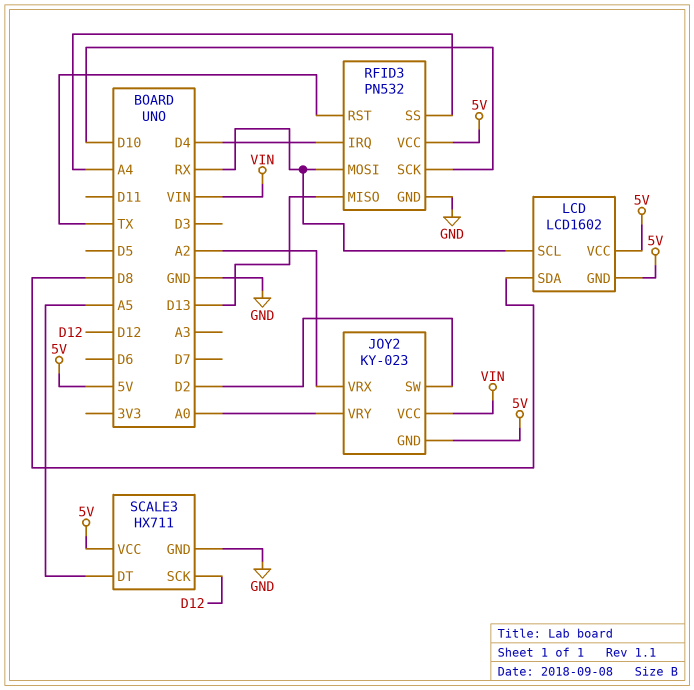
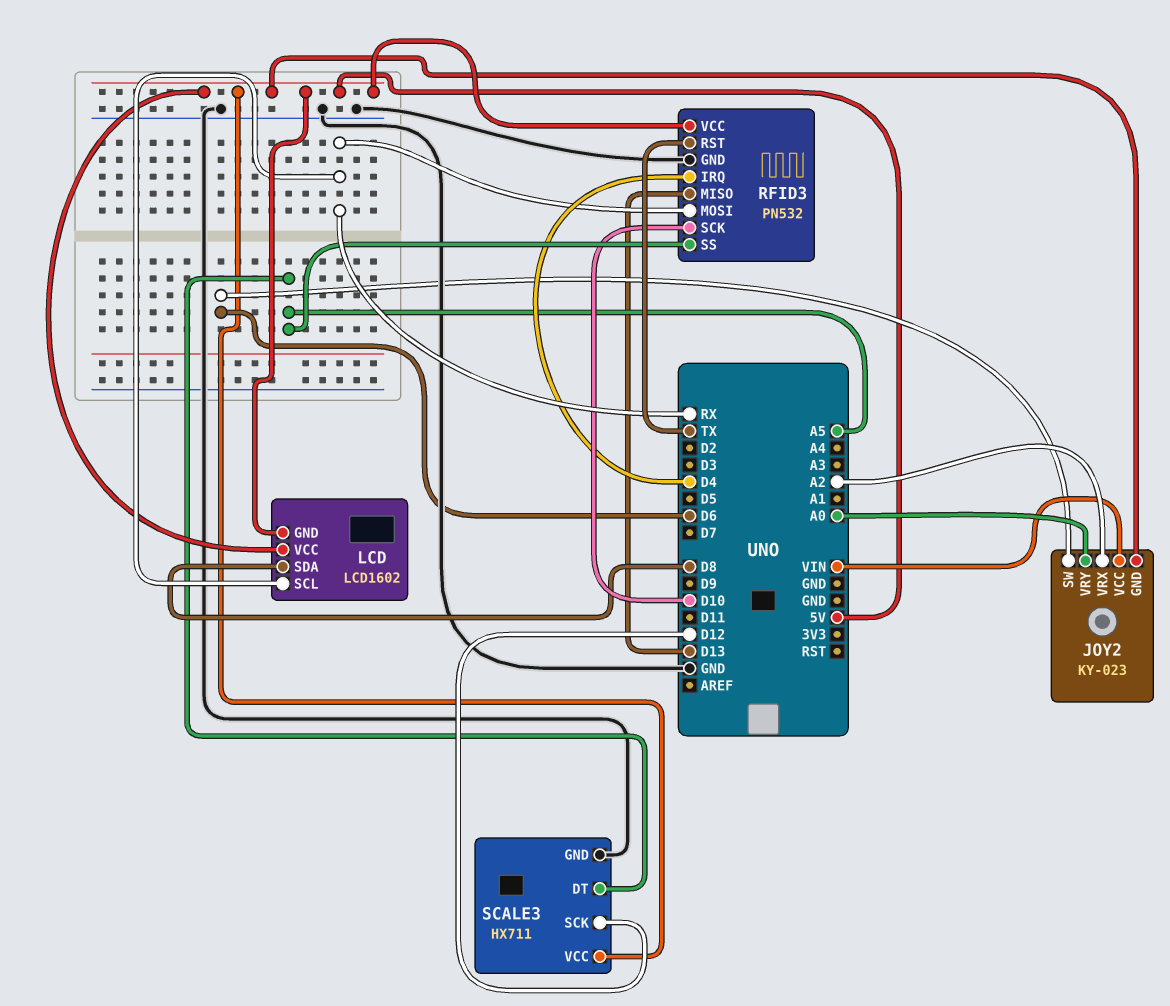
JOY2 pin SW: D2 -> D6
RFID3 pin SS: A4 -> A5

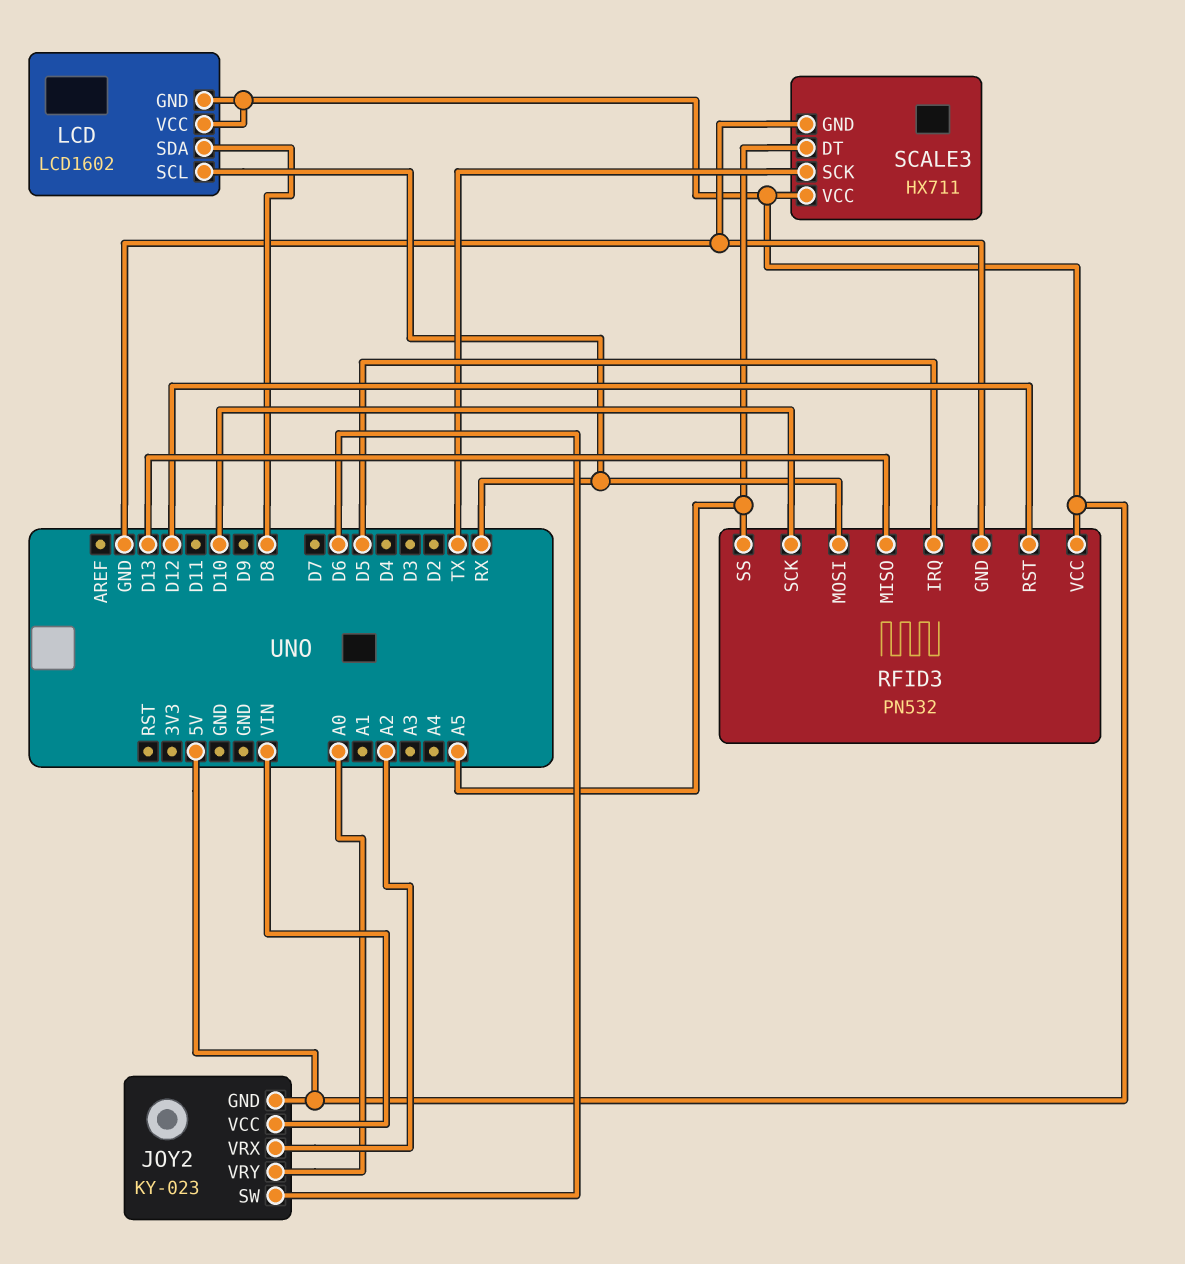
RFID3 pin IRQ: D4 -> D5
RFID3 pin RST: TX -> D12
SCALE3 pin SCK: D12 -> TX

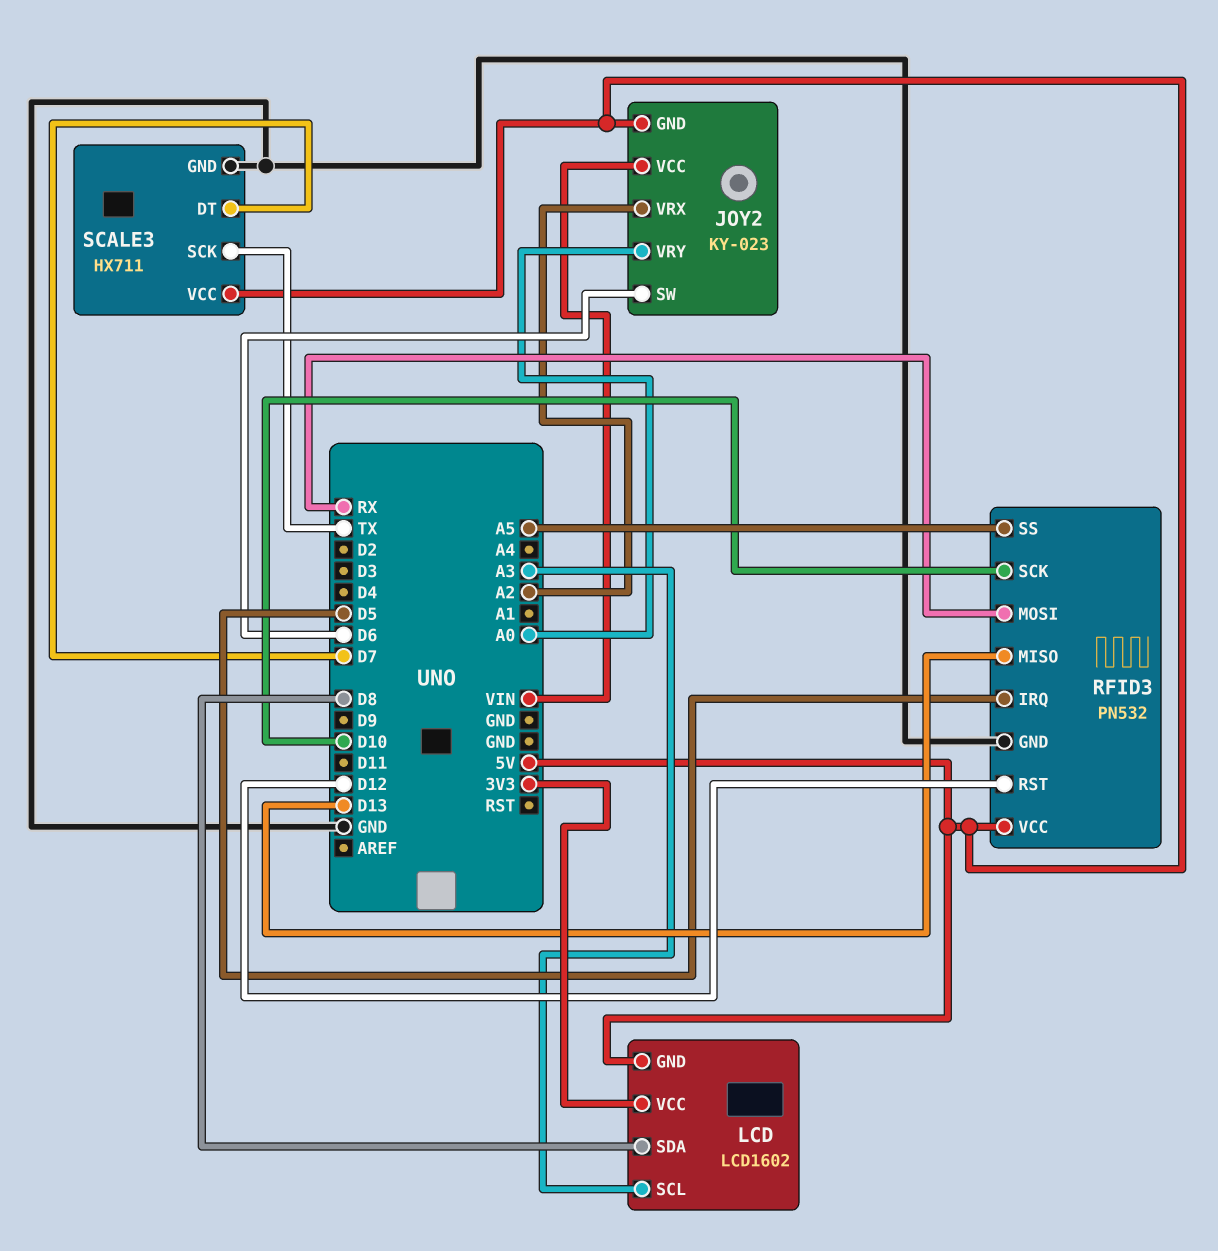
LCD pin SCL: RX -> A3
LCD pin VCC: 5V -> 3V3
SCALE3 pin DT: A5 -> D7

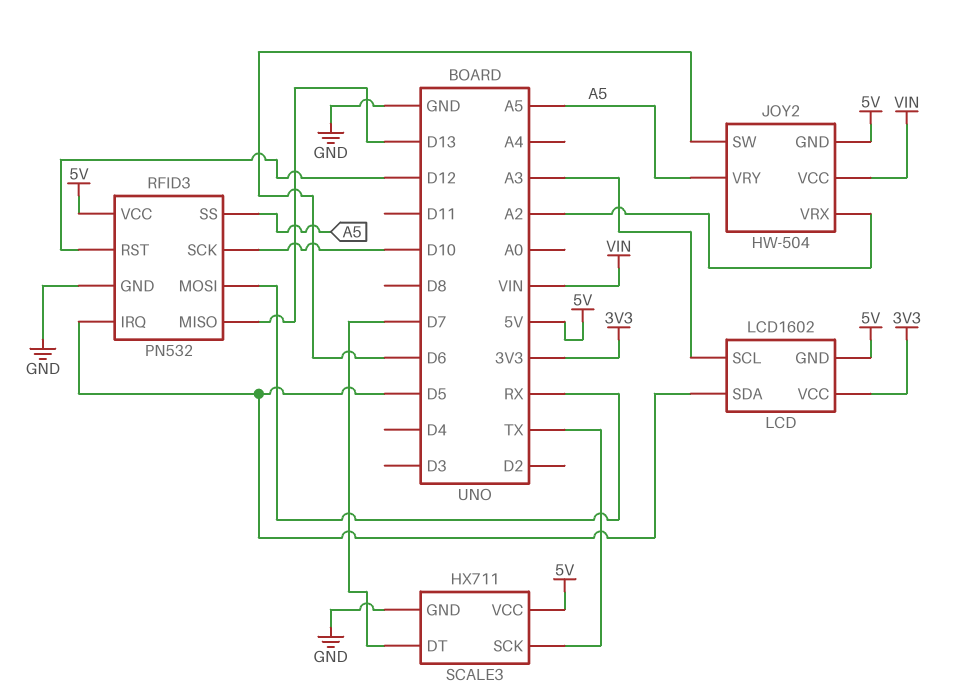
JOY2: KY-023 -> HW-504
JOY2 pin VRY: A0 -> A5
LCD pin SDA: D8 -> D5

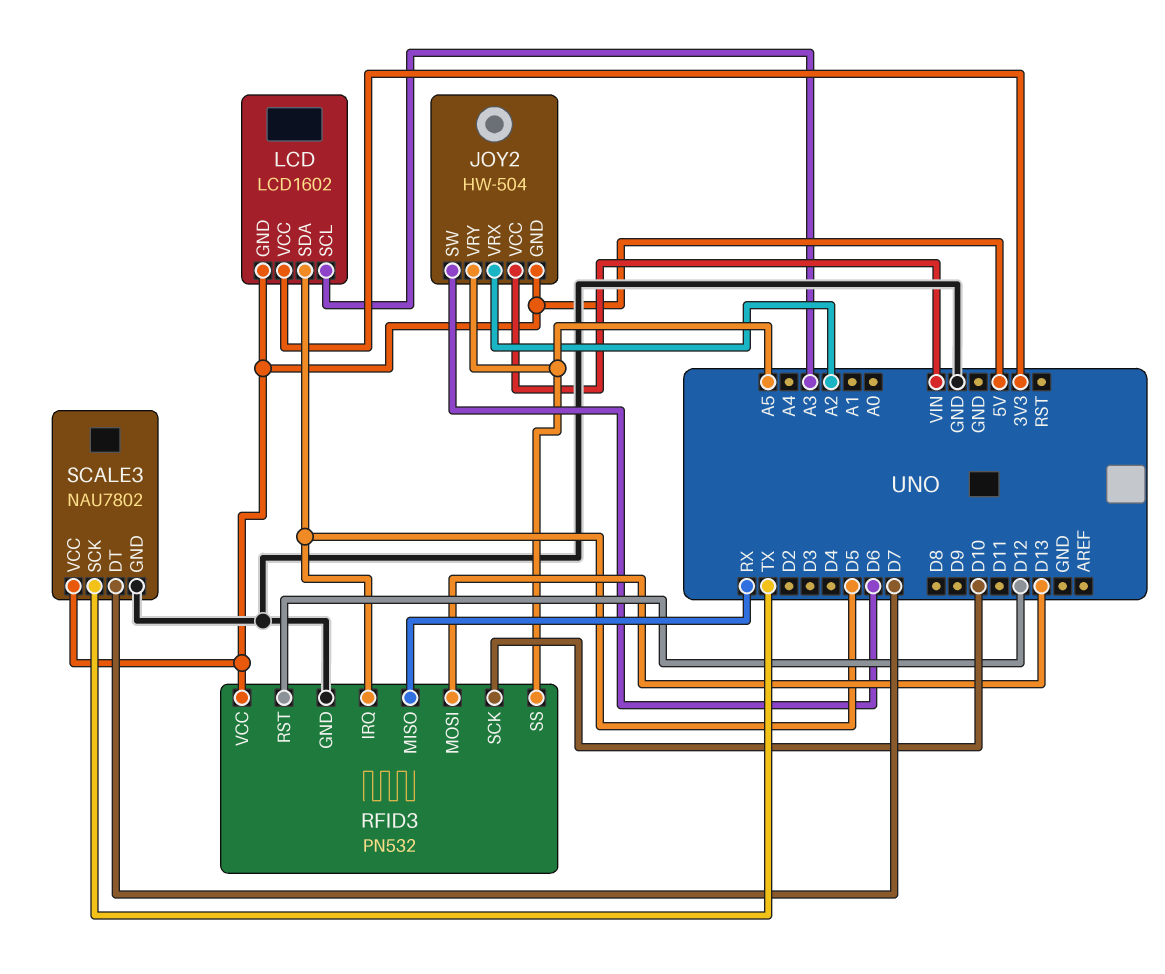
RFID3 pin MISO: D13 -> RX
RFID3 pin MOSI: RX -> D13
SCALE3: HX711 -> NAU7802

